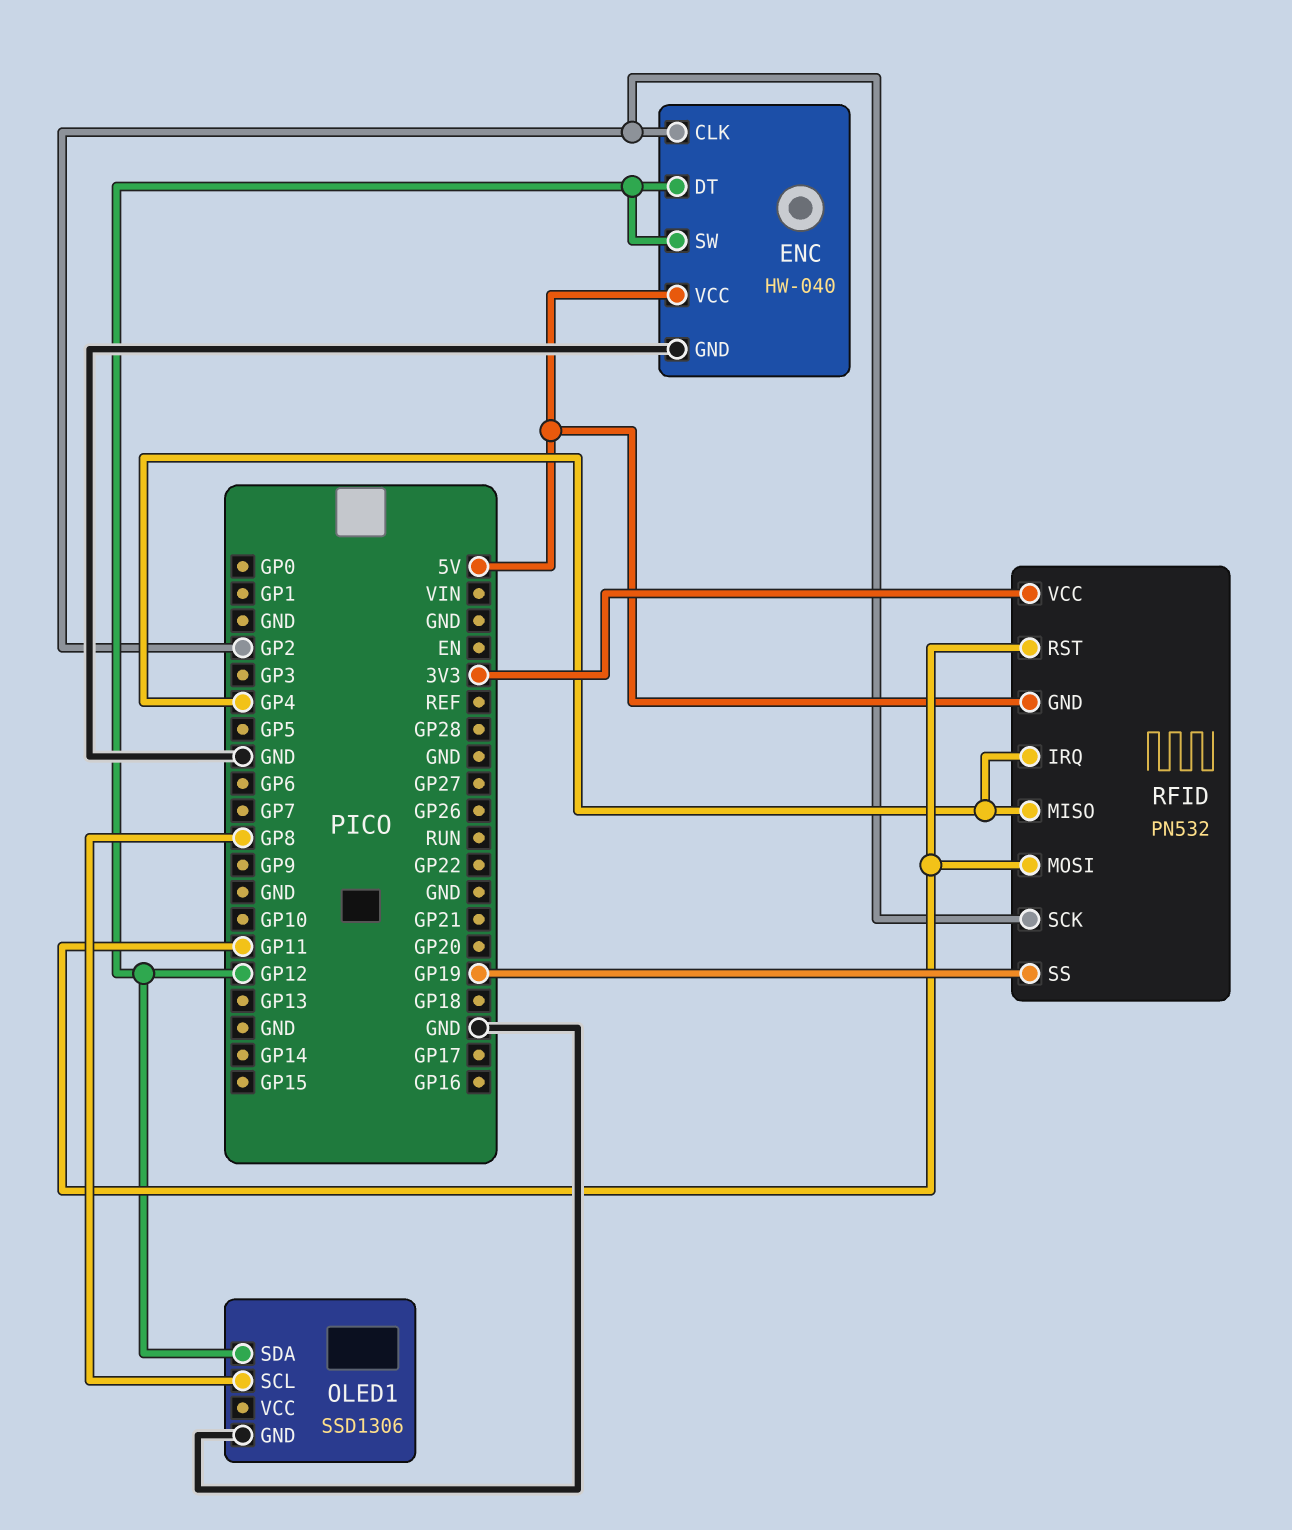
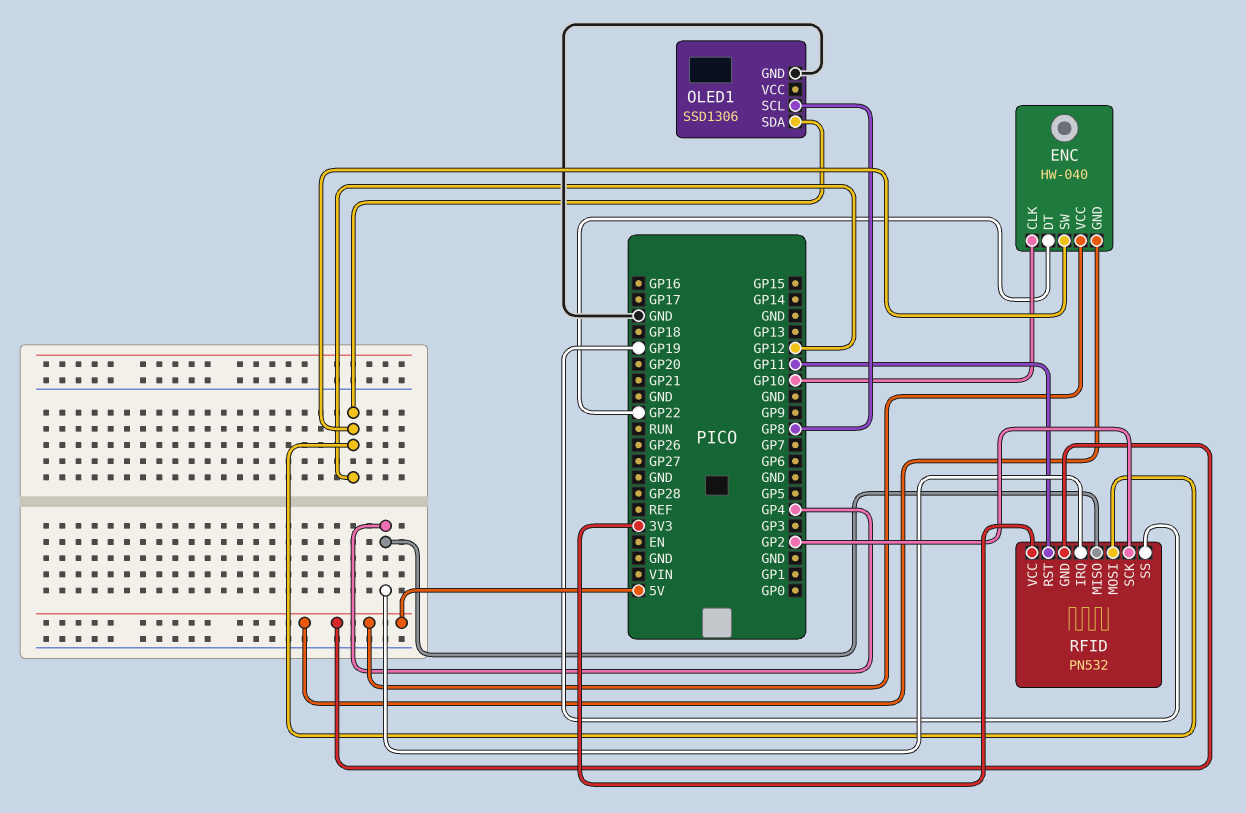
ENC pin CLK: GP2 -> GP10
ENC pin DT: GP12 -> GP22
ENC pin GND: GND -> 5V
RFID pin MOSI: GP11 -> GP12

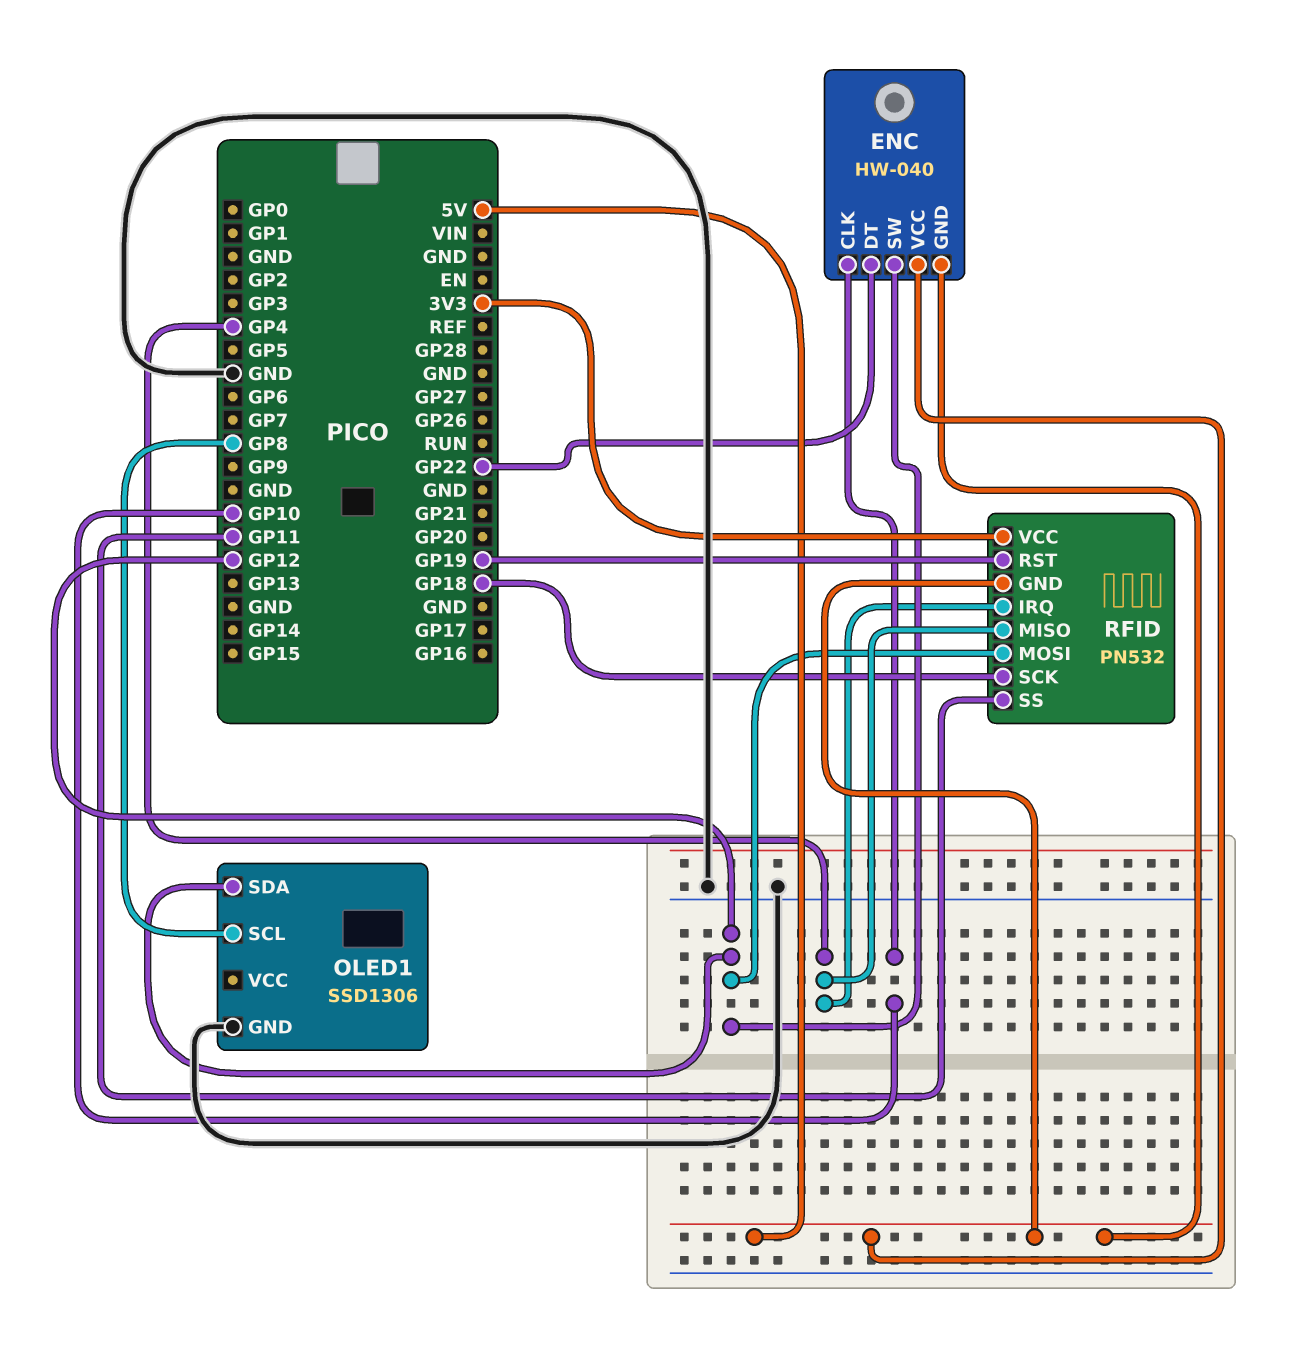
RFID pin RST: GP11 -> GP19
RFID pin SCK: GP2 -> GP18
RFID pin SS: GP19 -> GP11

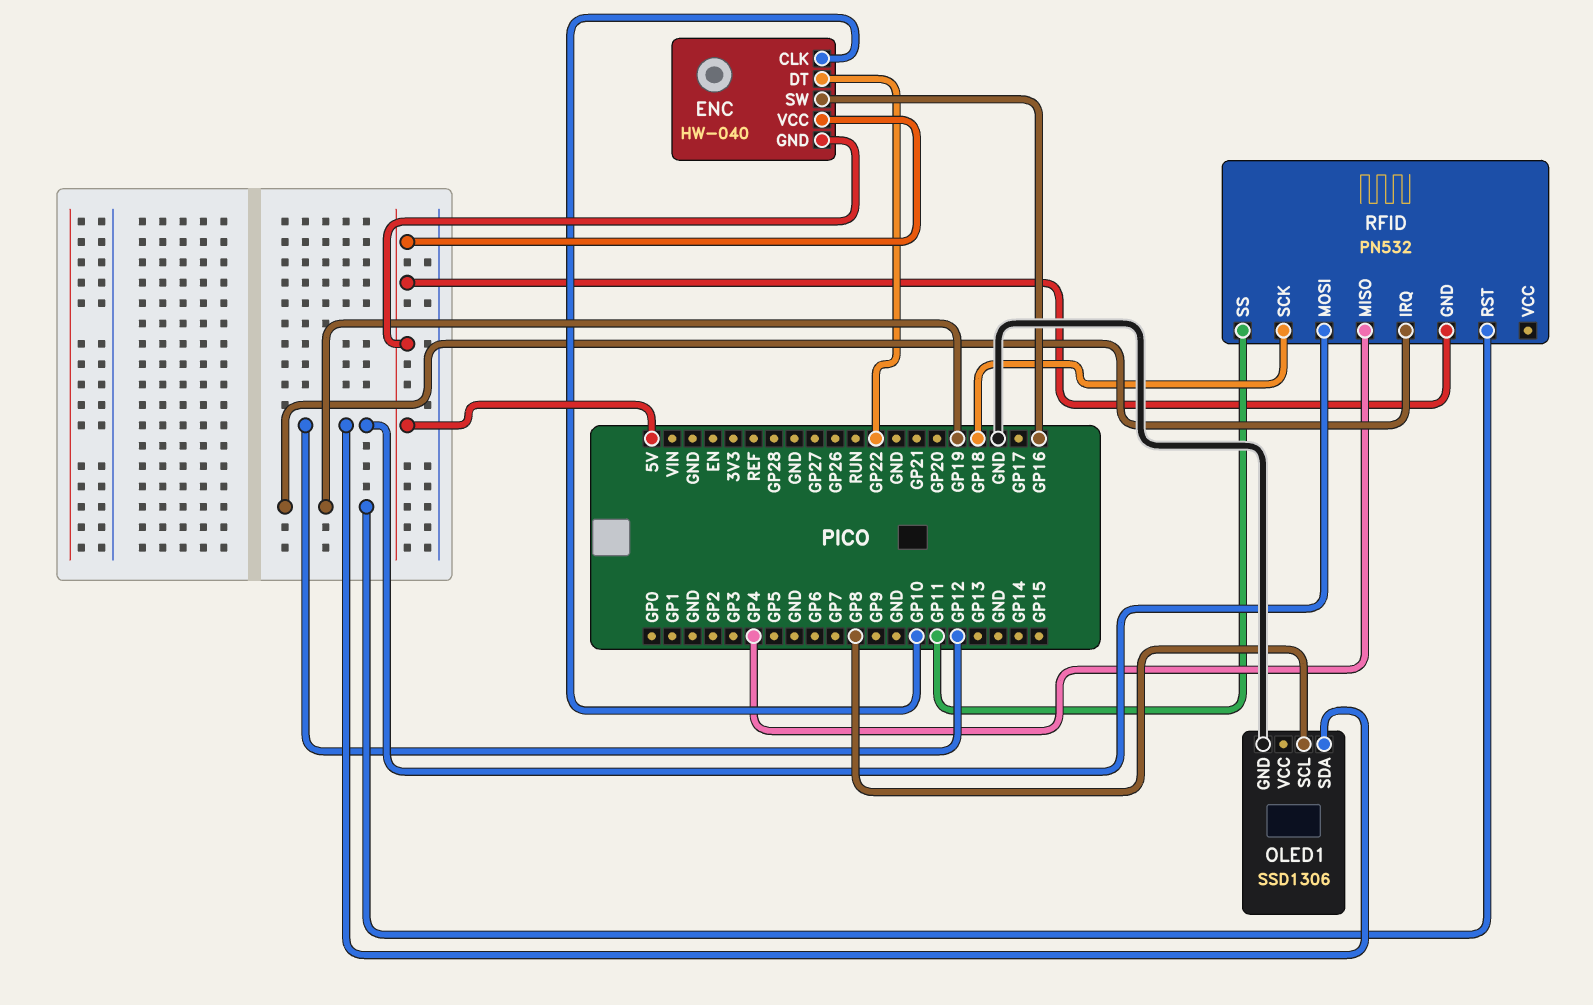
ENC pin SW: GP12 -> GP16
RFID pin IRQ: GP4 -> GP19
RFID pin VCC: 3V3 -> none

